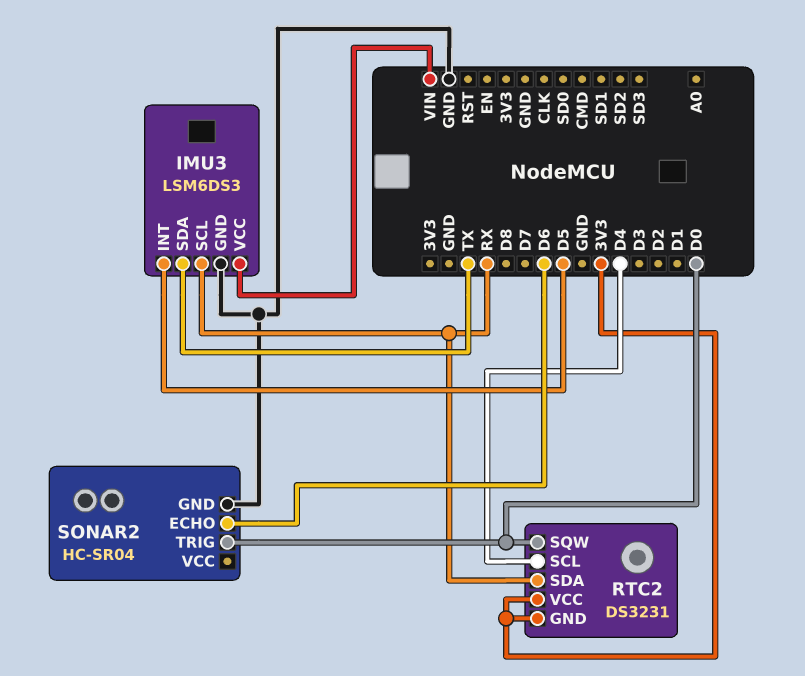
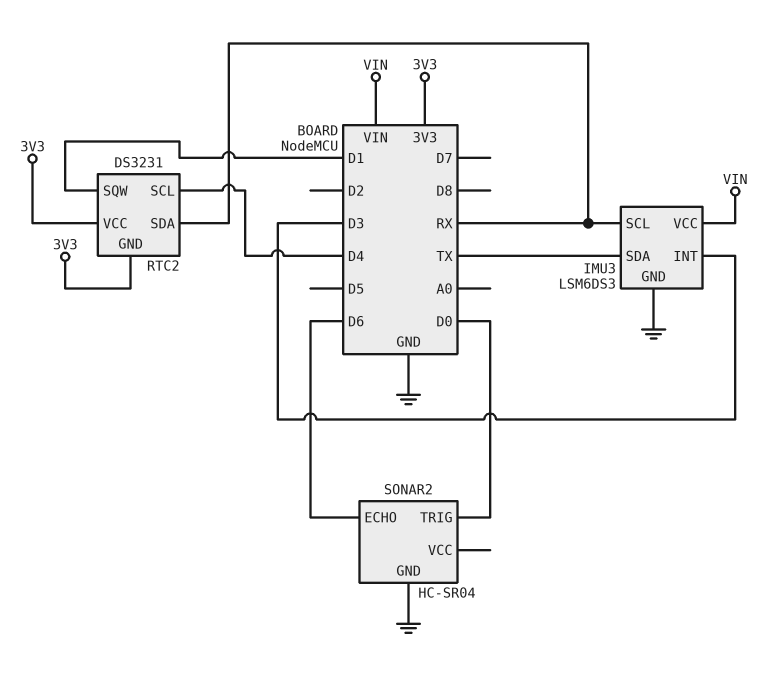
IMU3 pin INT: D5 -> D3
RTC2 pin SQW: D0 -> D1

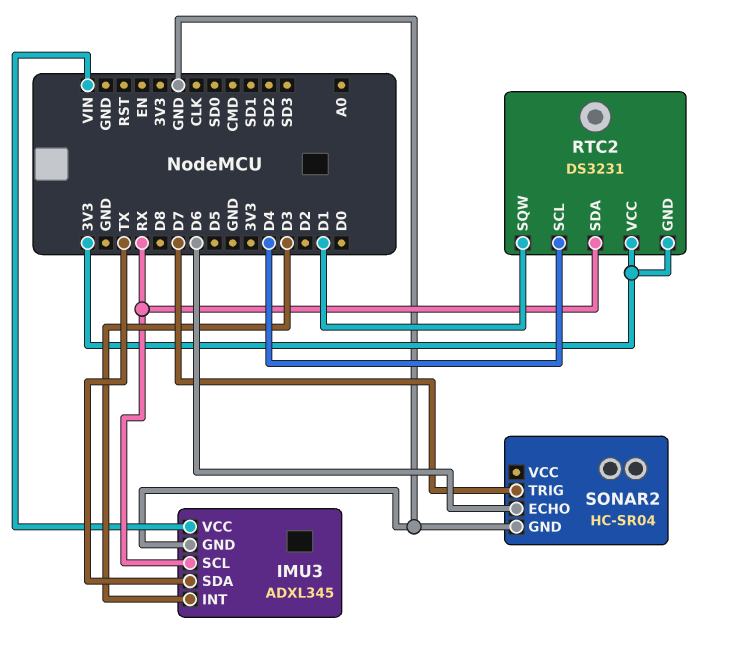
IMU3: LSM6DS3 -> ADXL345
SONAR2 pin TRIG: D0 -> D7

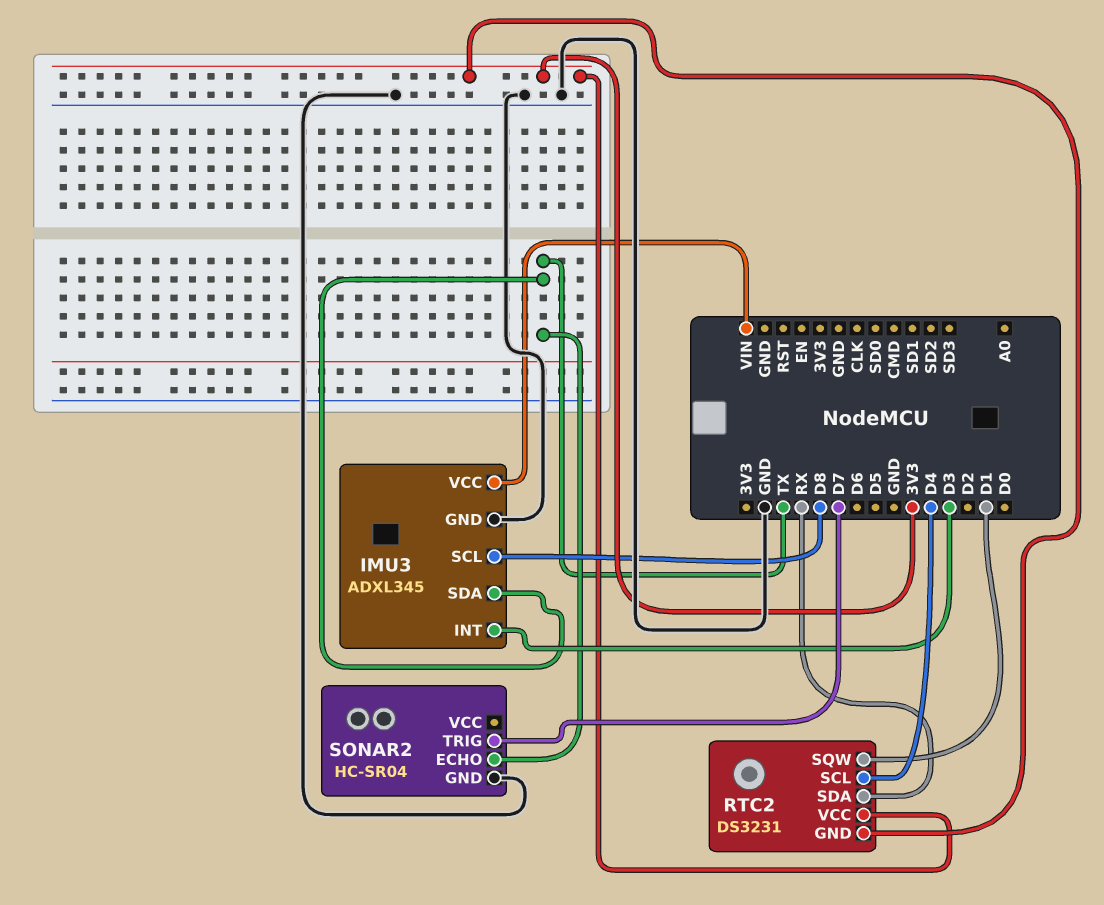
IMU3 pin SCL: RX -> D8
SONAR2 pin ECHO: D6 -> TX

